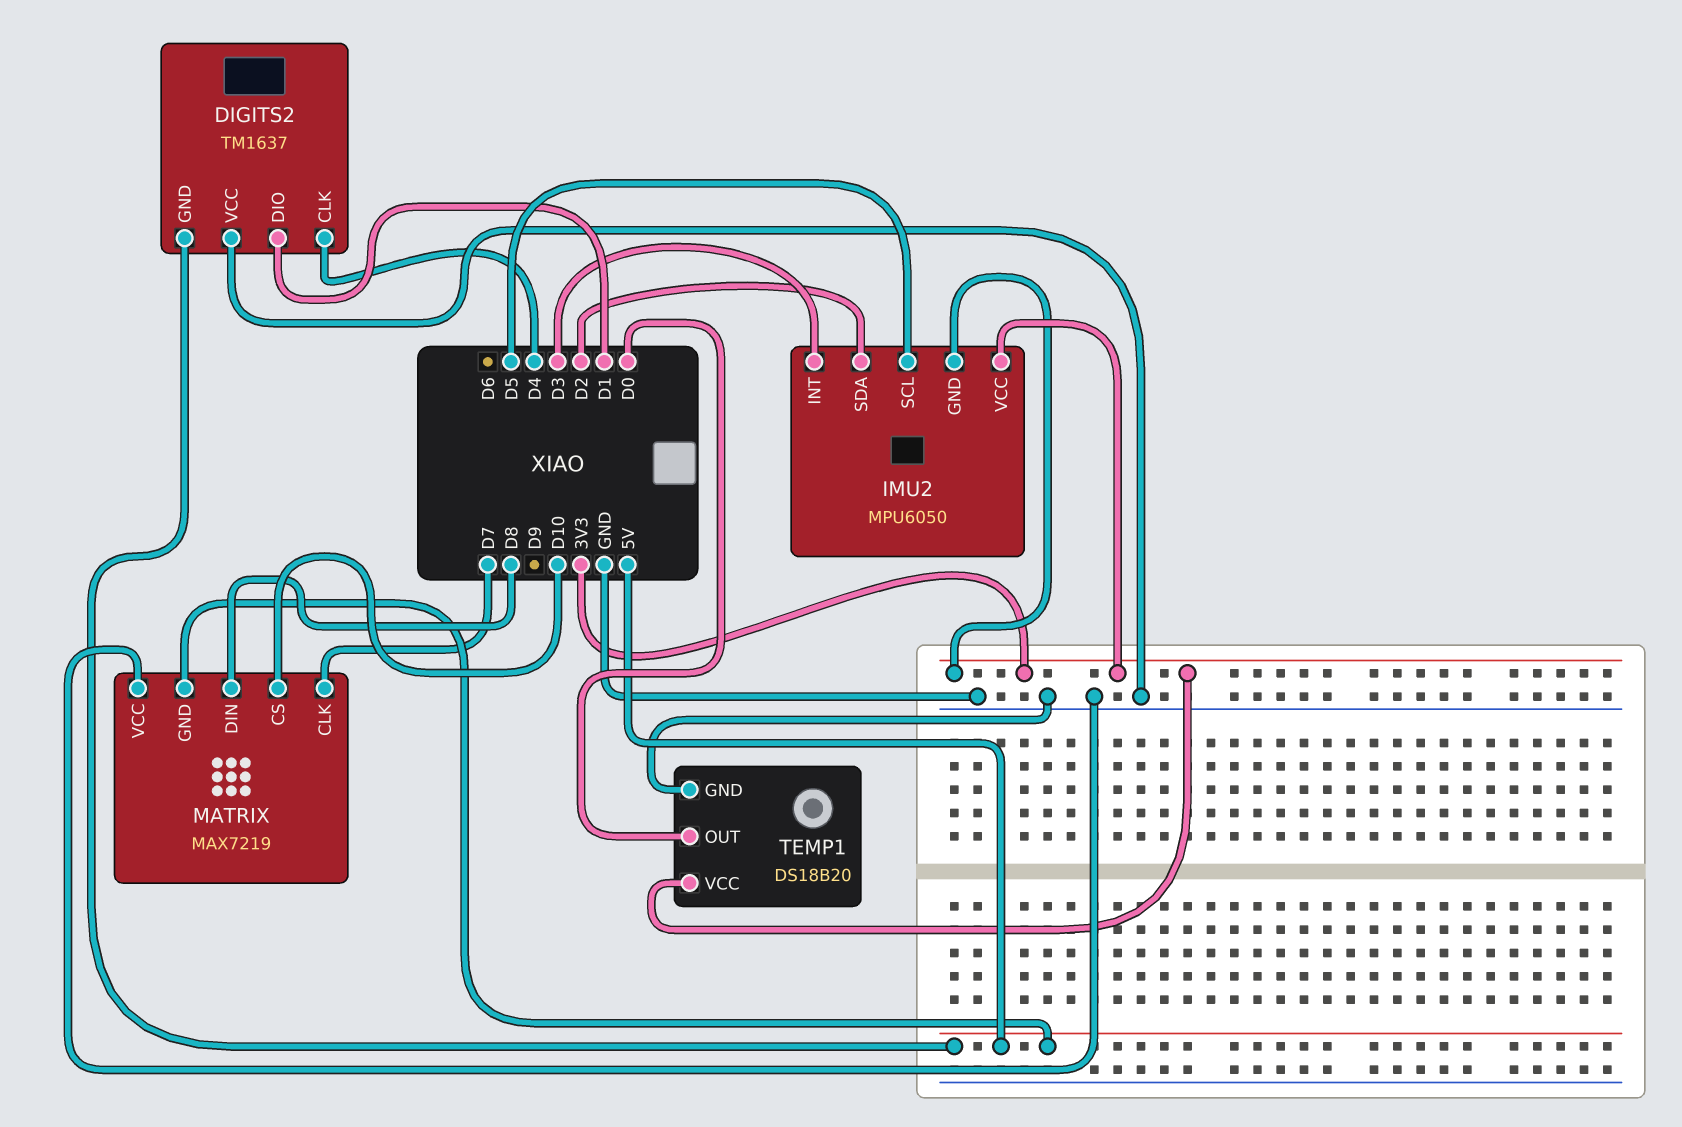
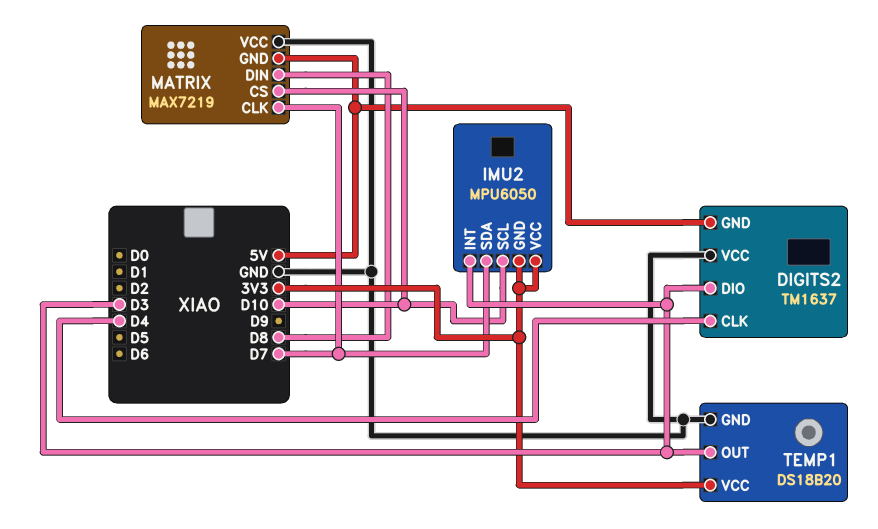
DIGITS2 pin DIO: D1 -> D3
IMU2 pin SCL: D5 -> D10
IMU2 pin SDA: D2 -> D7
TEMP1 pin OUT: D0 -> D3

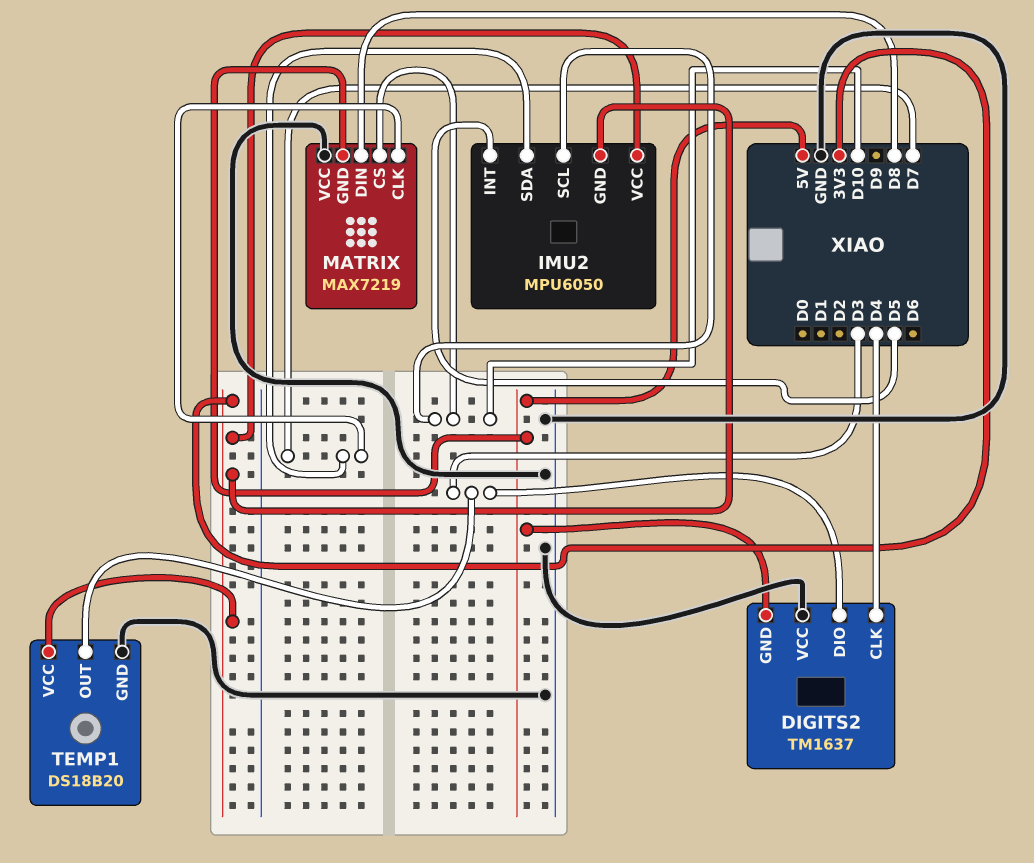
IMU2 pin INT: D3 -> D5

